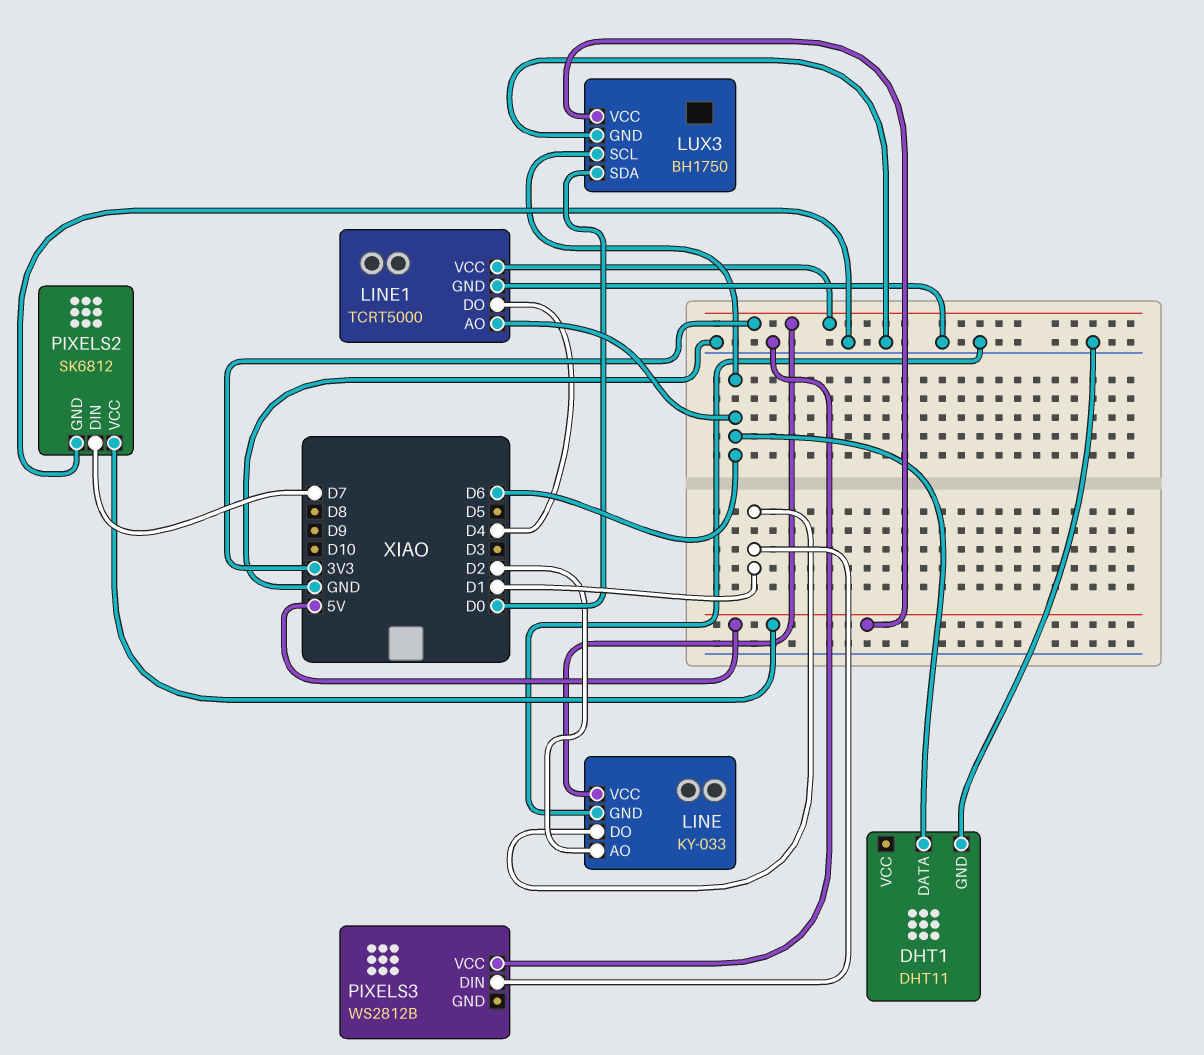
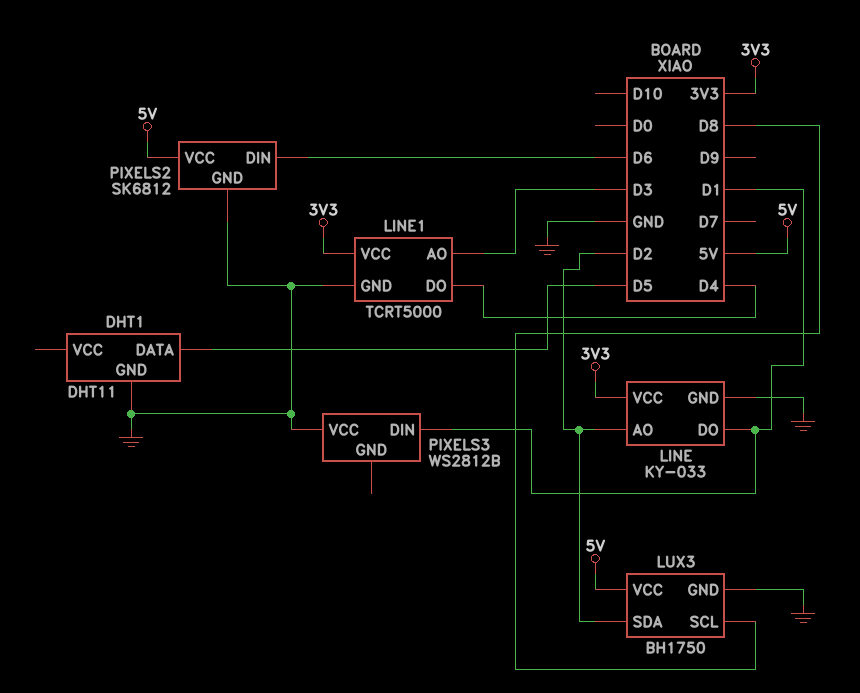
DHT1 pin DATA: D6 -> D5
LINE1 pin AO: D6 -> D3
LUX3 pin SCL: D6 -> D8
LUX3 pin SDA: D0 -> D2
PIXELS2 pin DIN: D7 -> D6

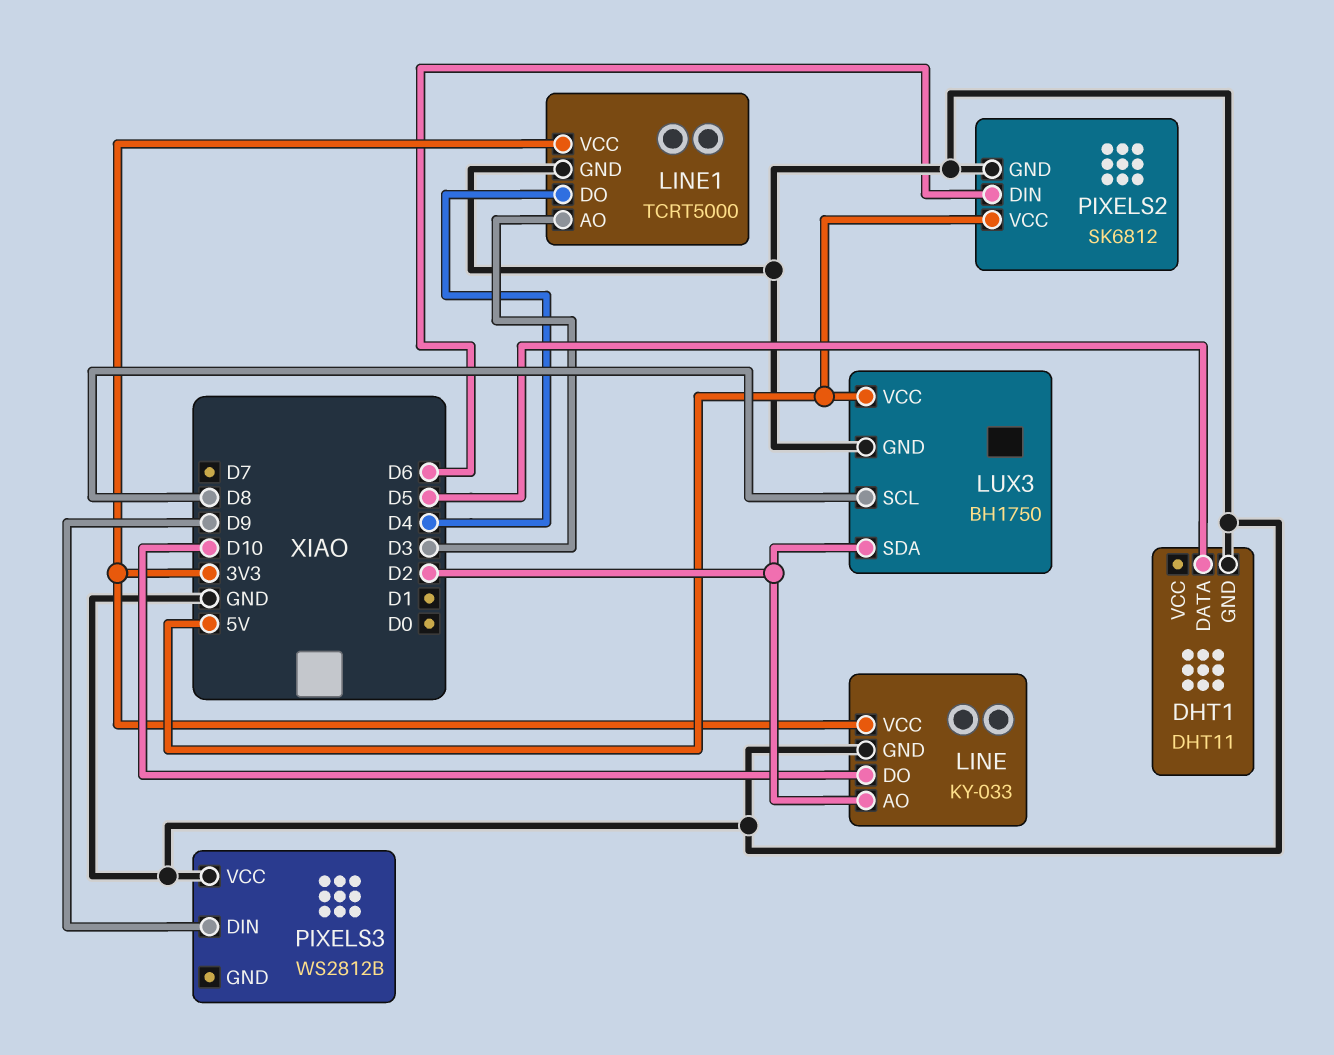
LINE pin DO: D1 -> D10
PIXELS3 pin DIN: D1 -> D9

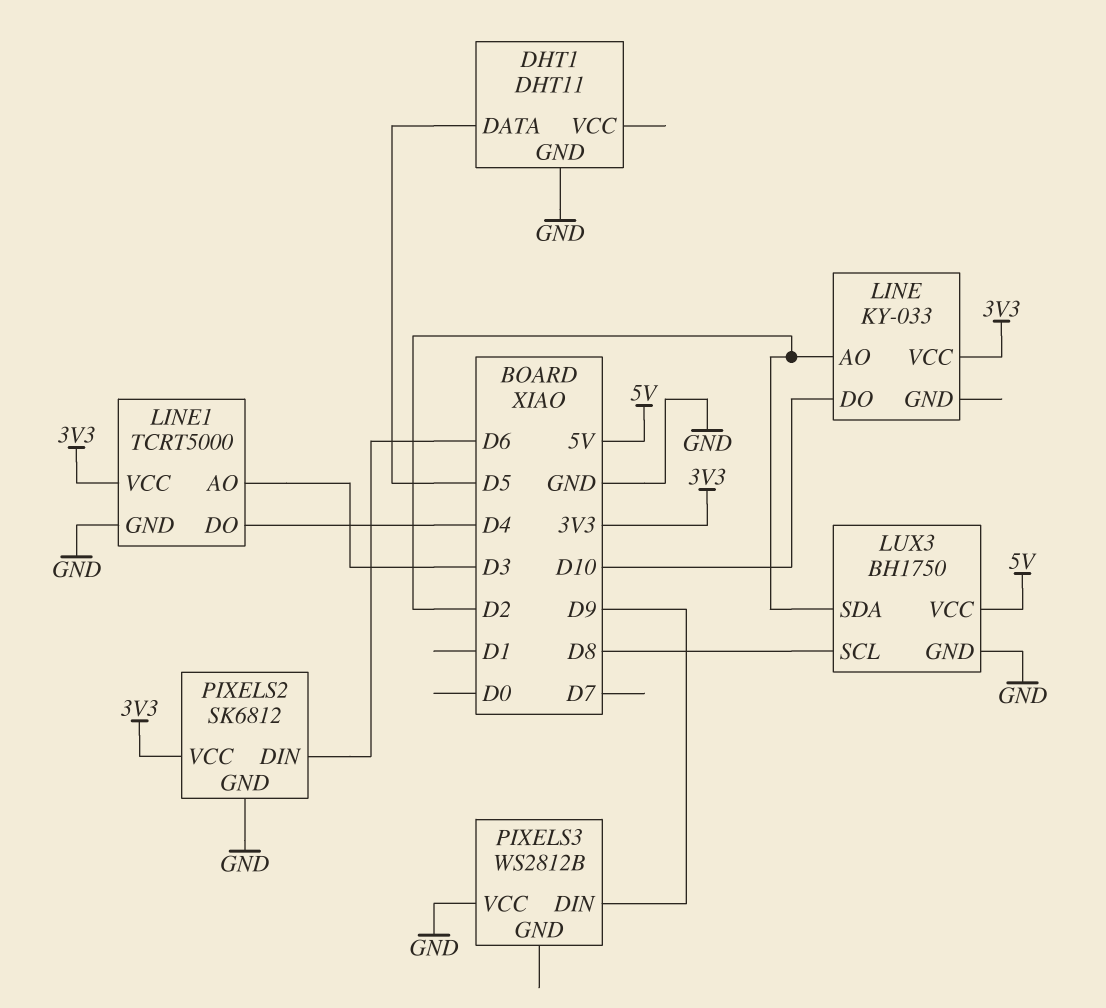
LINE pin GND: GND -> none
PIXELS2 pin VCC: 5V -> 3V3

